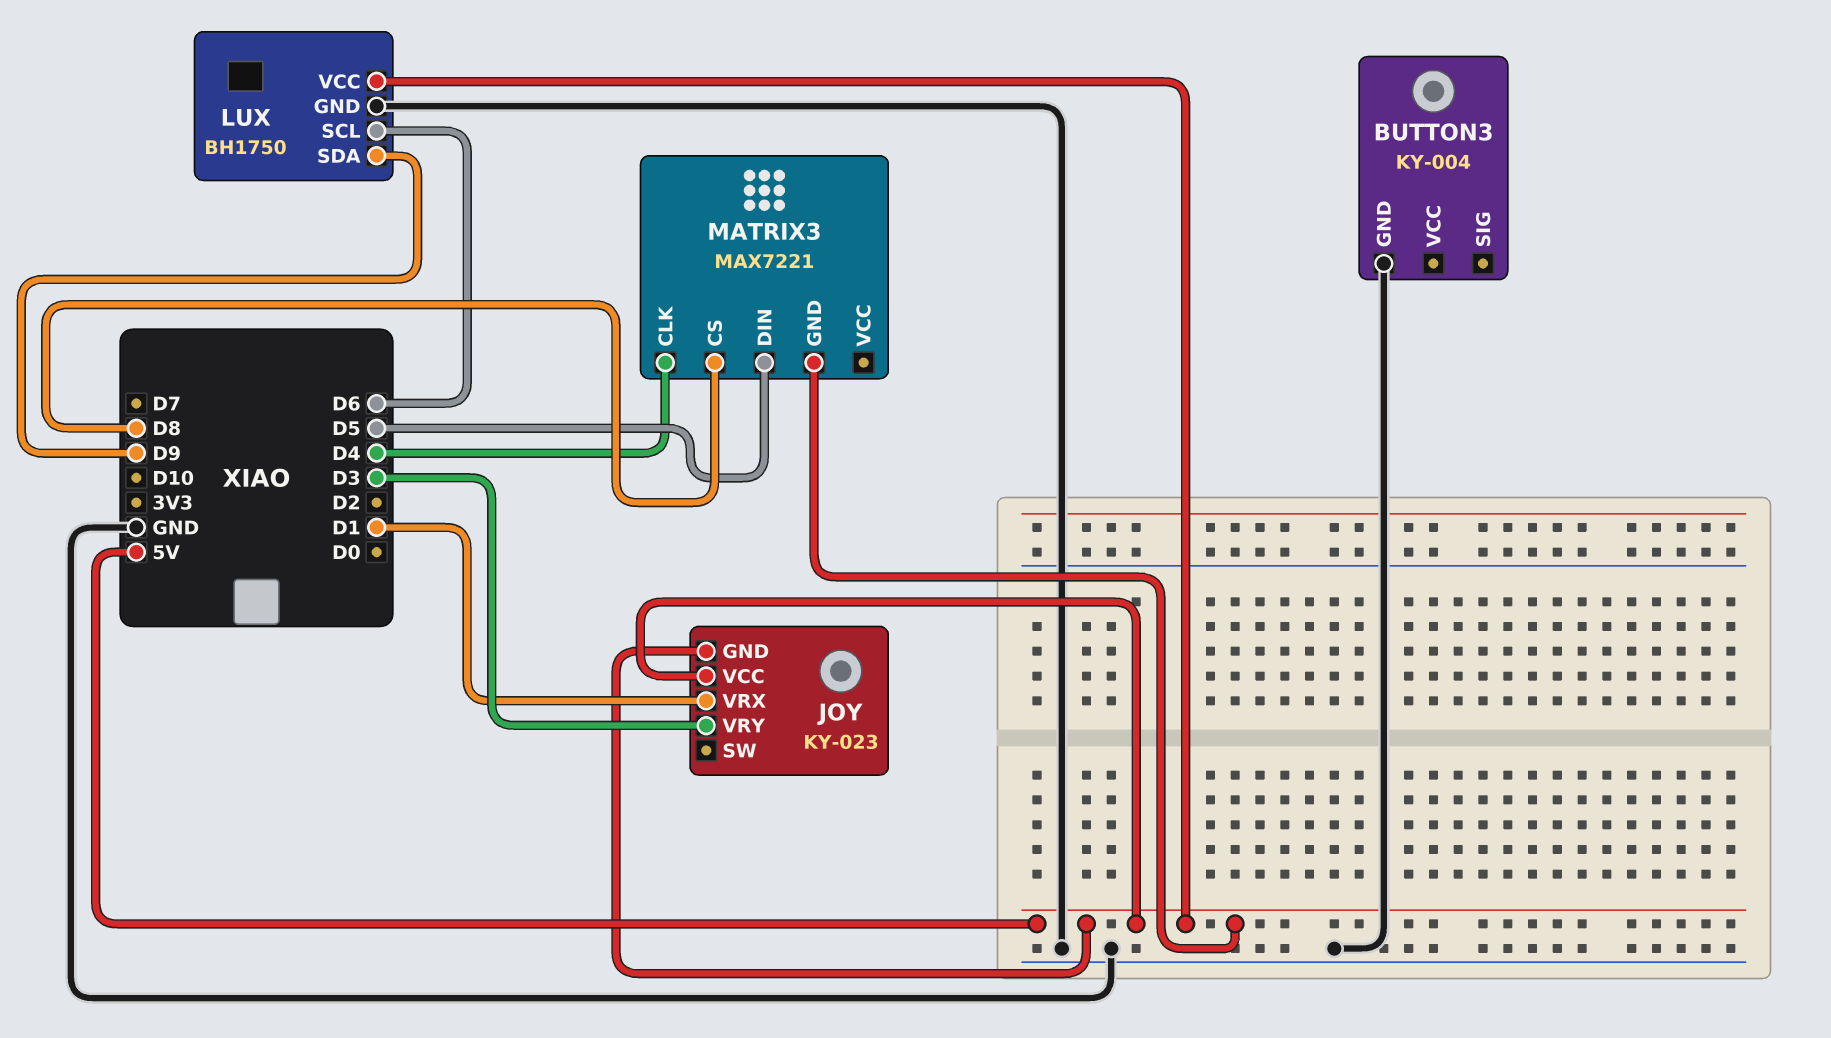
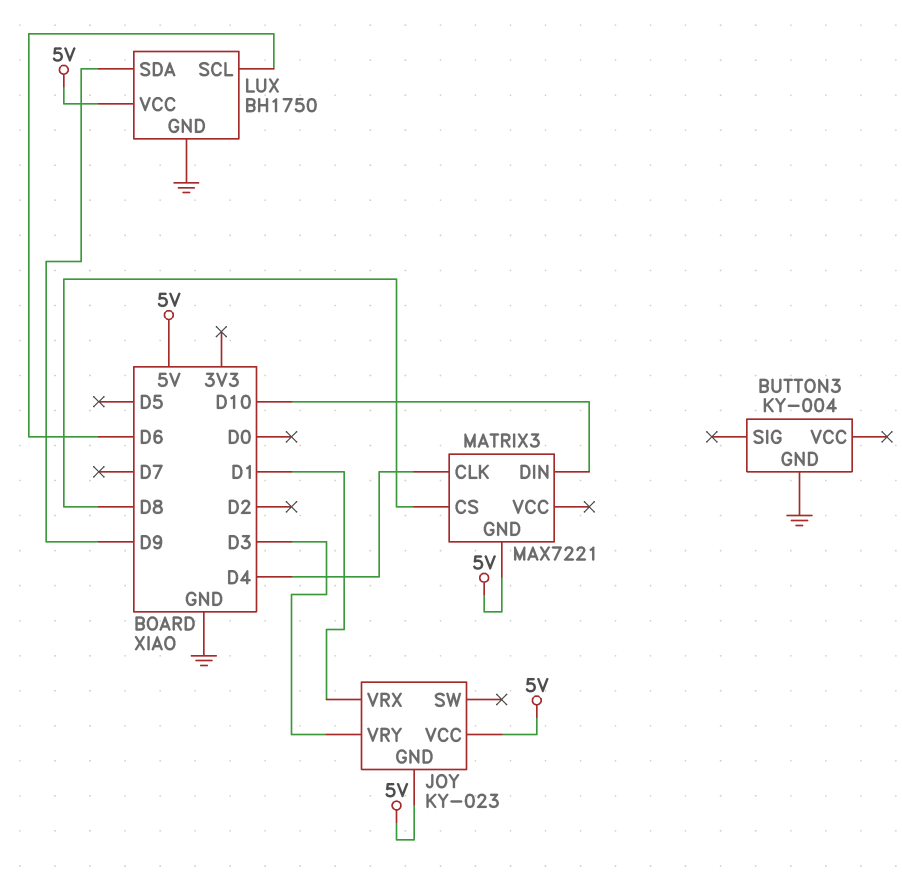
MATRIX3 pin DIN: D5 -> D10

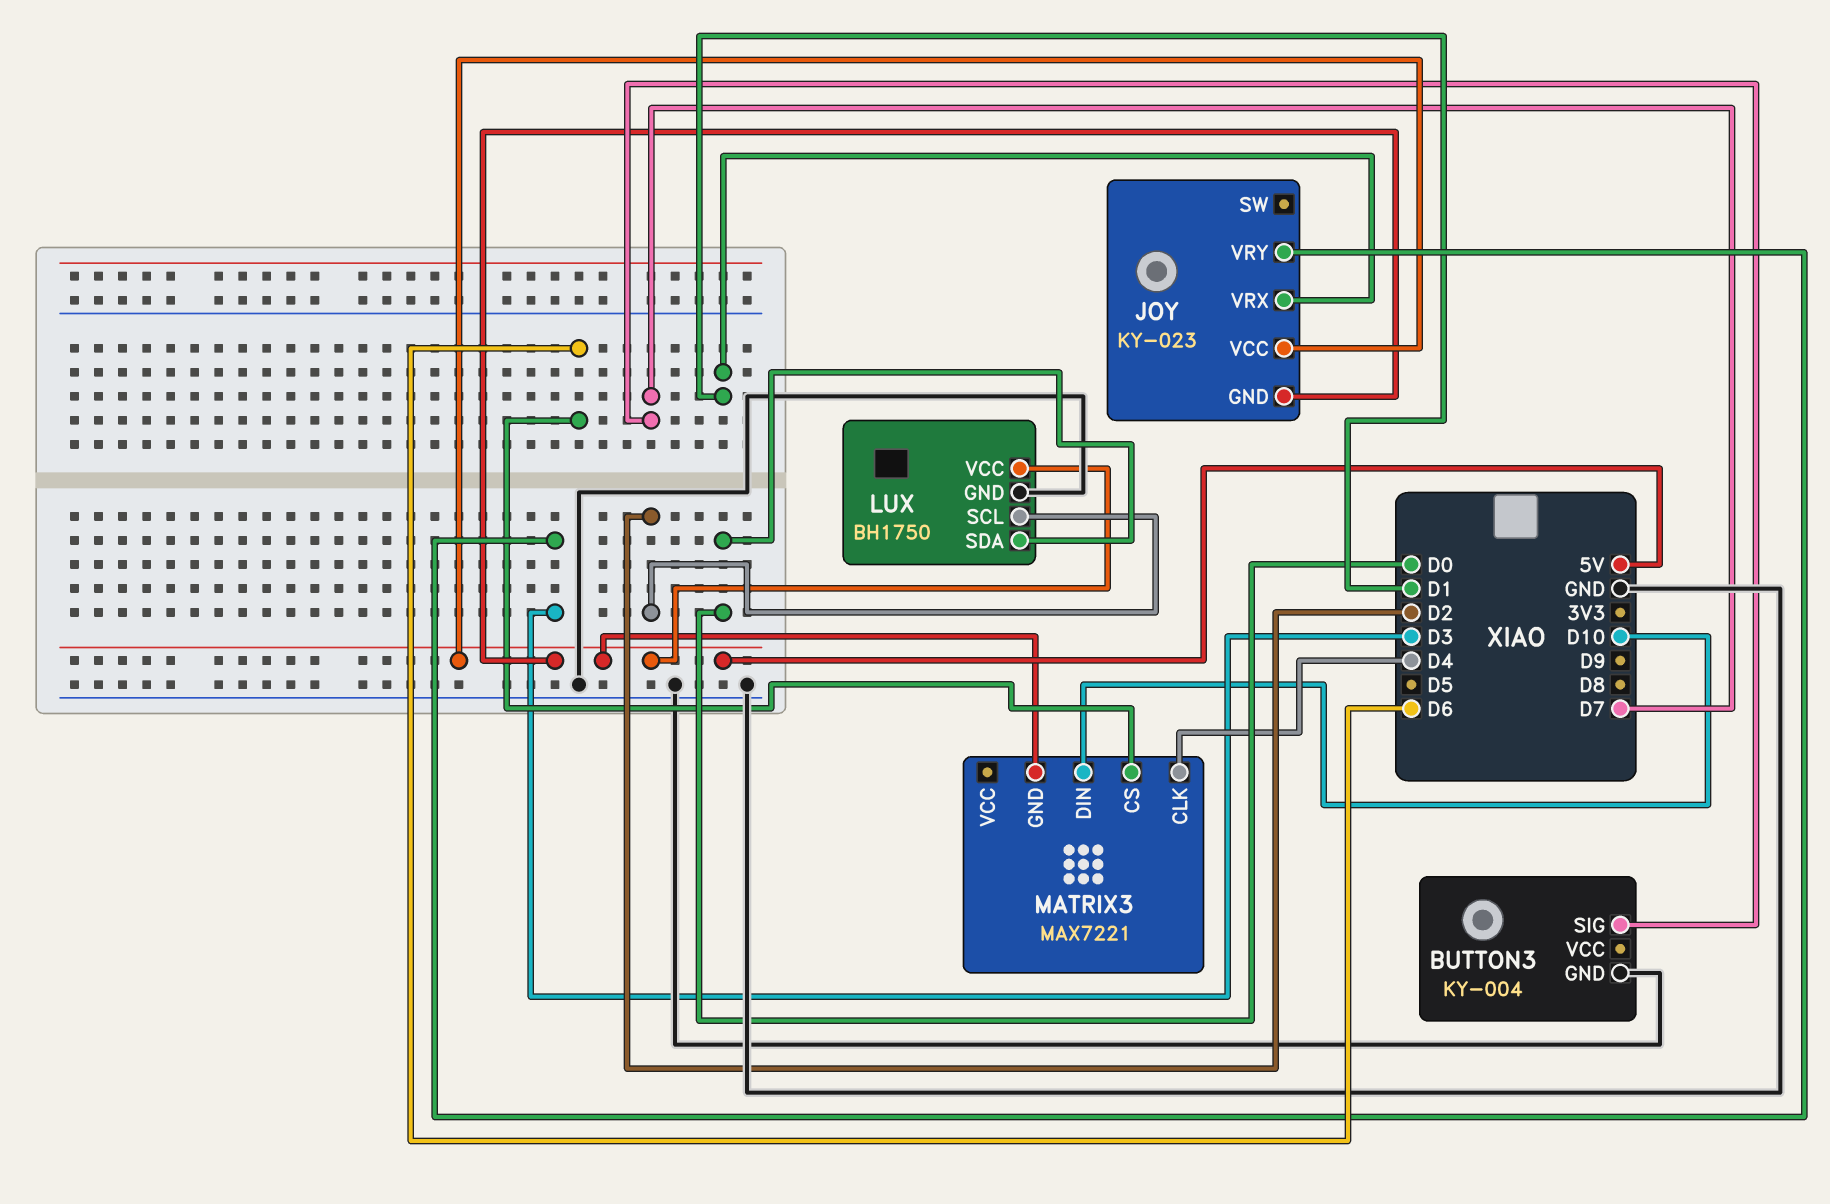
BUTTON3 pin SIG: none -> D7
LUX pin SCL: D6 -> D2
LUX pin SDA: D9 -> D0
MATRIX3 pin CS: D8 -> D6

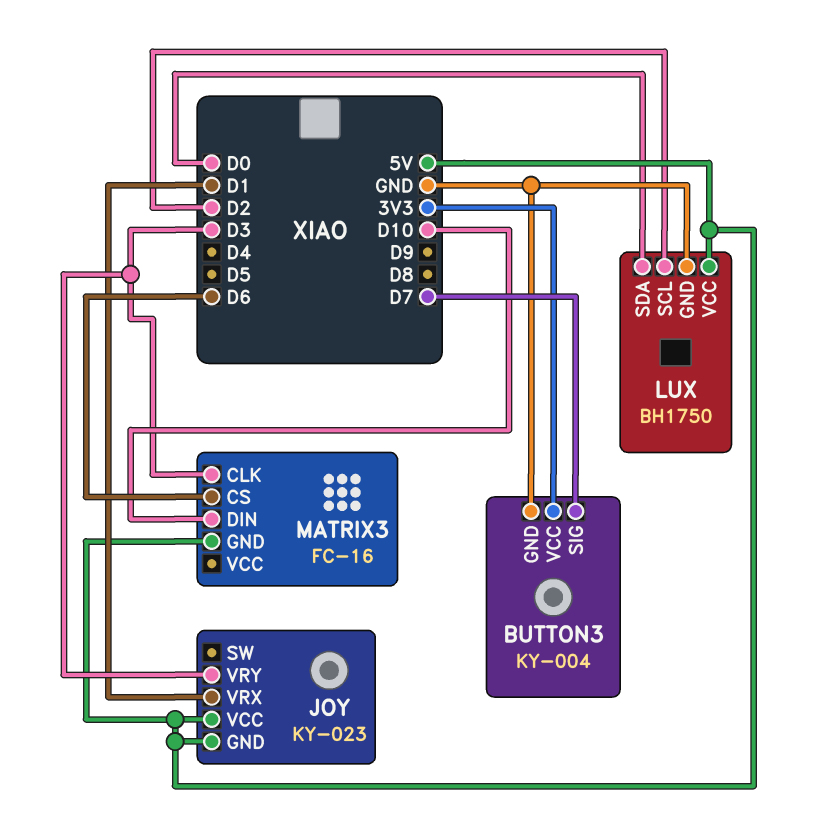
BUTTON3 pin VCC: none -> 3V3
MATRIX3: MAX7221 -> FC-16
MATRIX3 pin CLK: D4 -> D3

